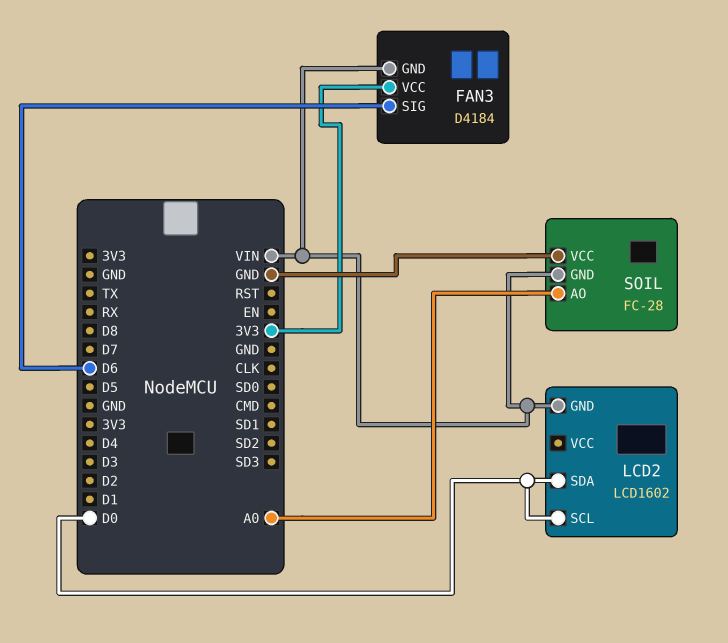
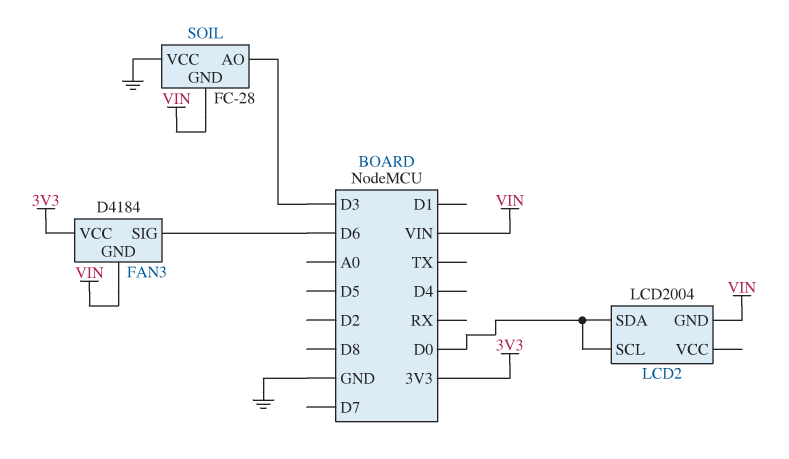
LCD2: LCD1602 -> LCD2004
SOIL pin AO: A0 -> D3

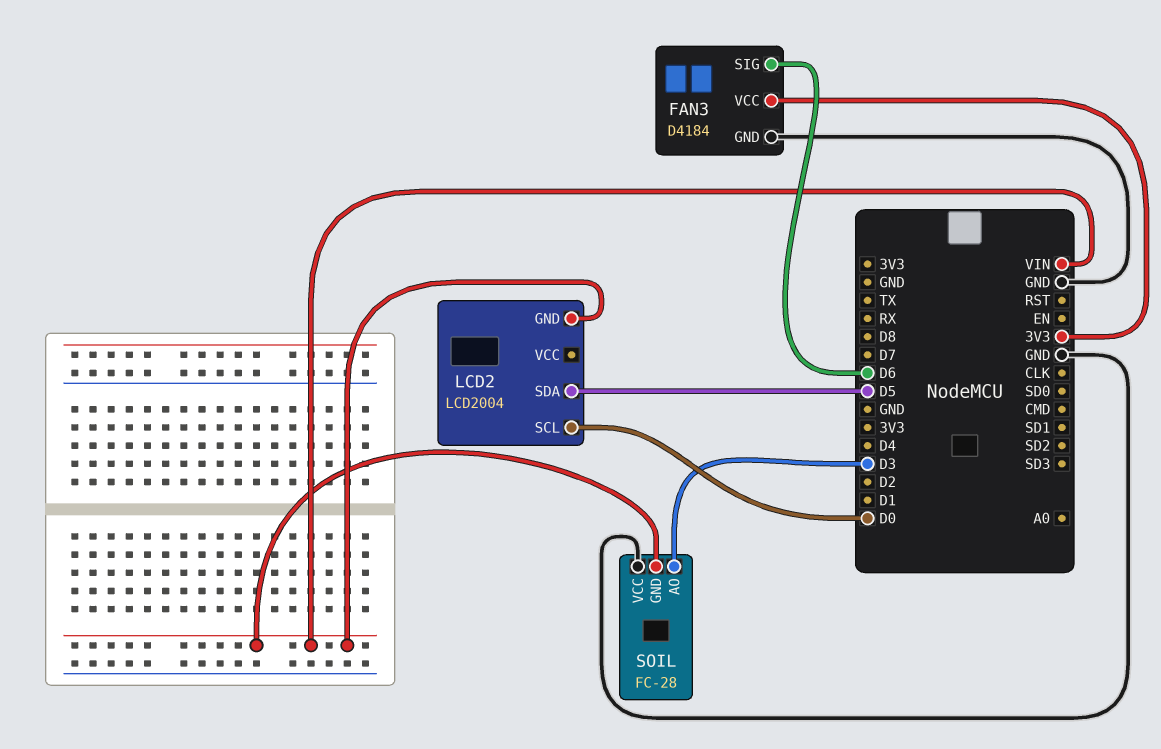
FAN3 pin GND: VIN -> GND
LCD2 pin SDA: D0 -> D5

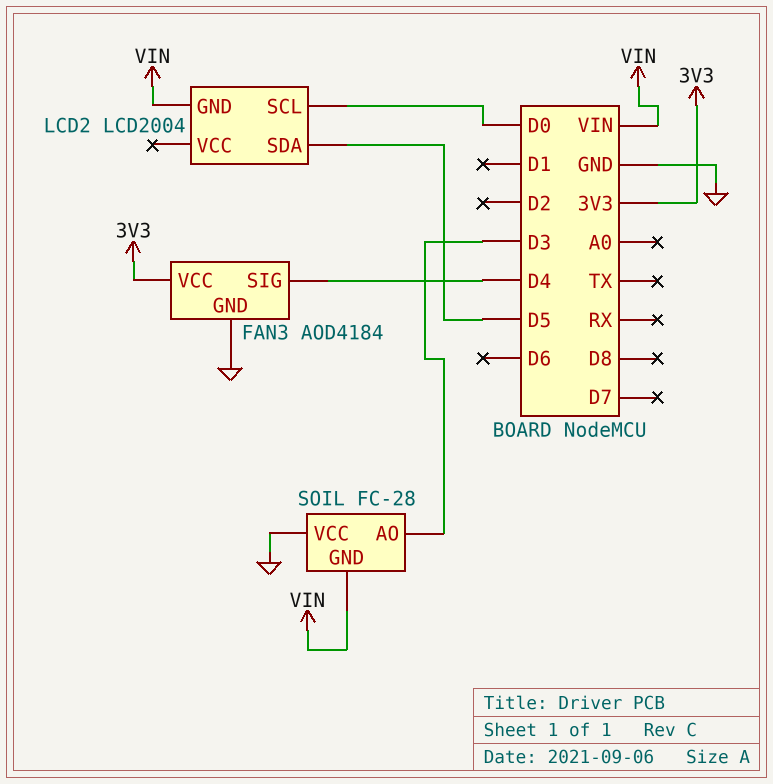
FAN3: D4184 -> AOD4184
FAN3 pin SIG: D6 -> D4

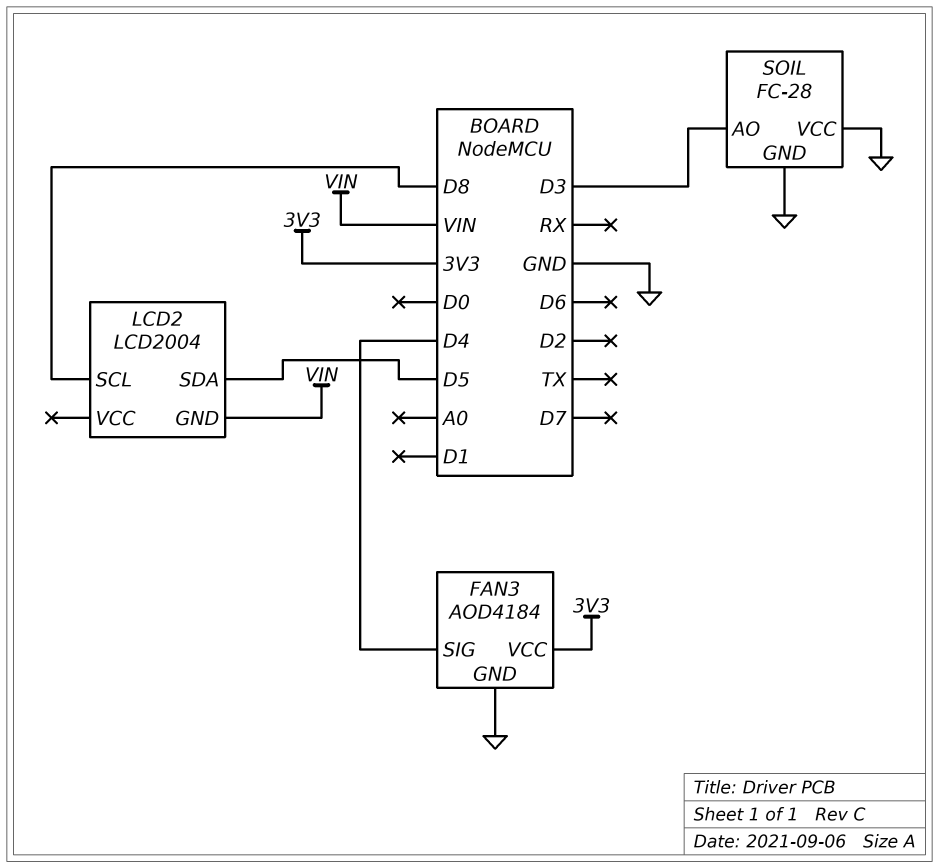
LCD2 pin SCL: D0 -> D8
SOIL pin GND: VIN -> GND

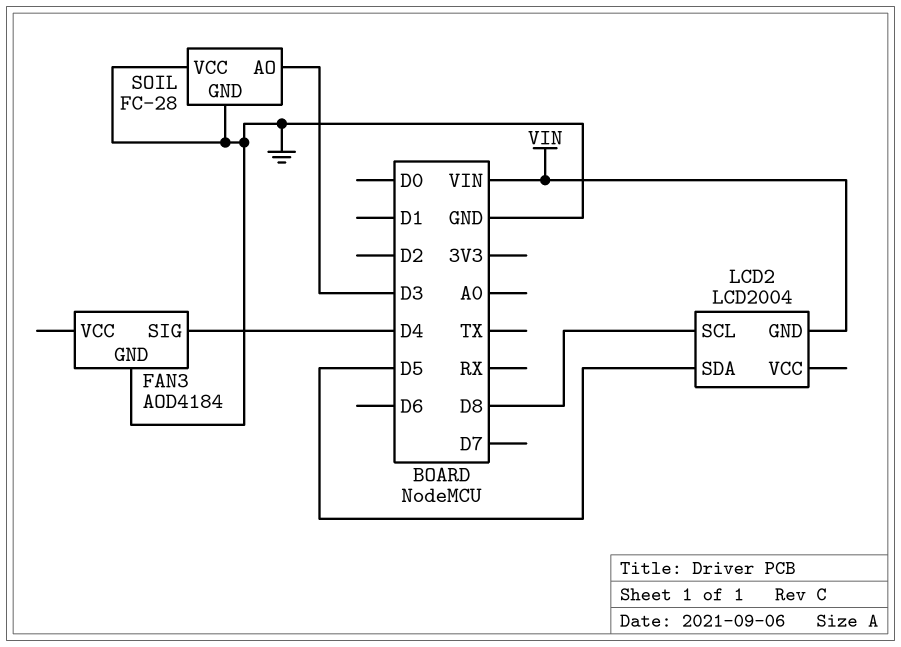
FAN3 pin VCC: 3V3 -> none

